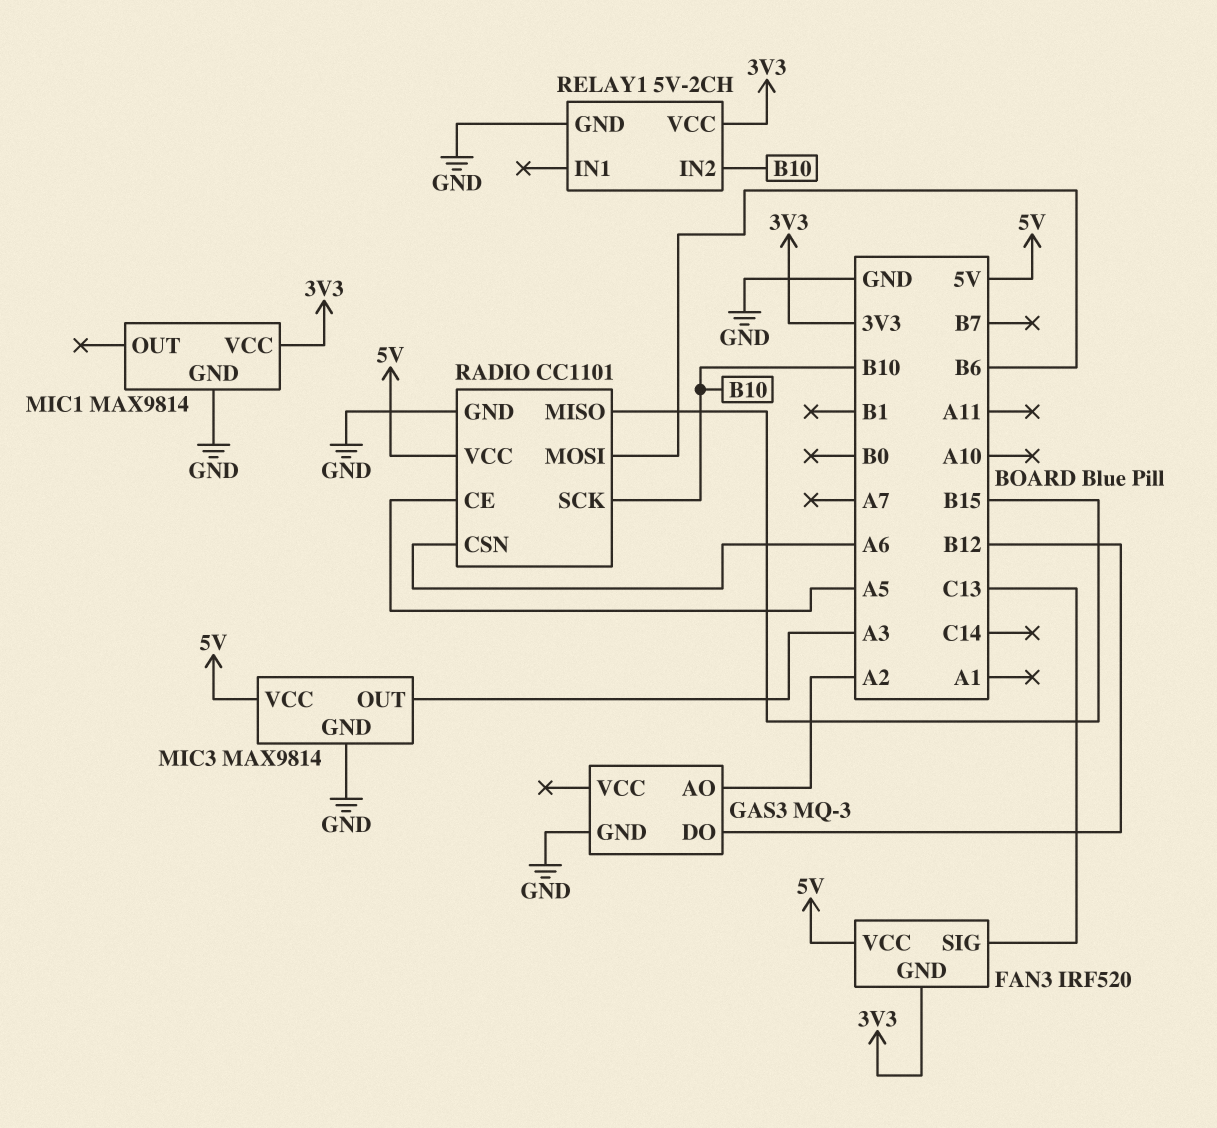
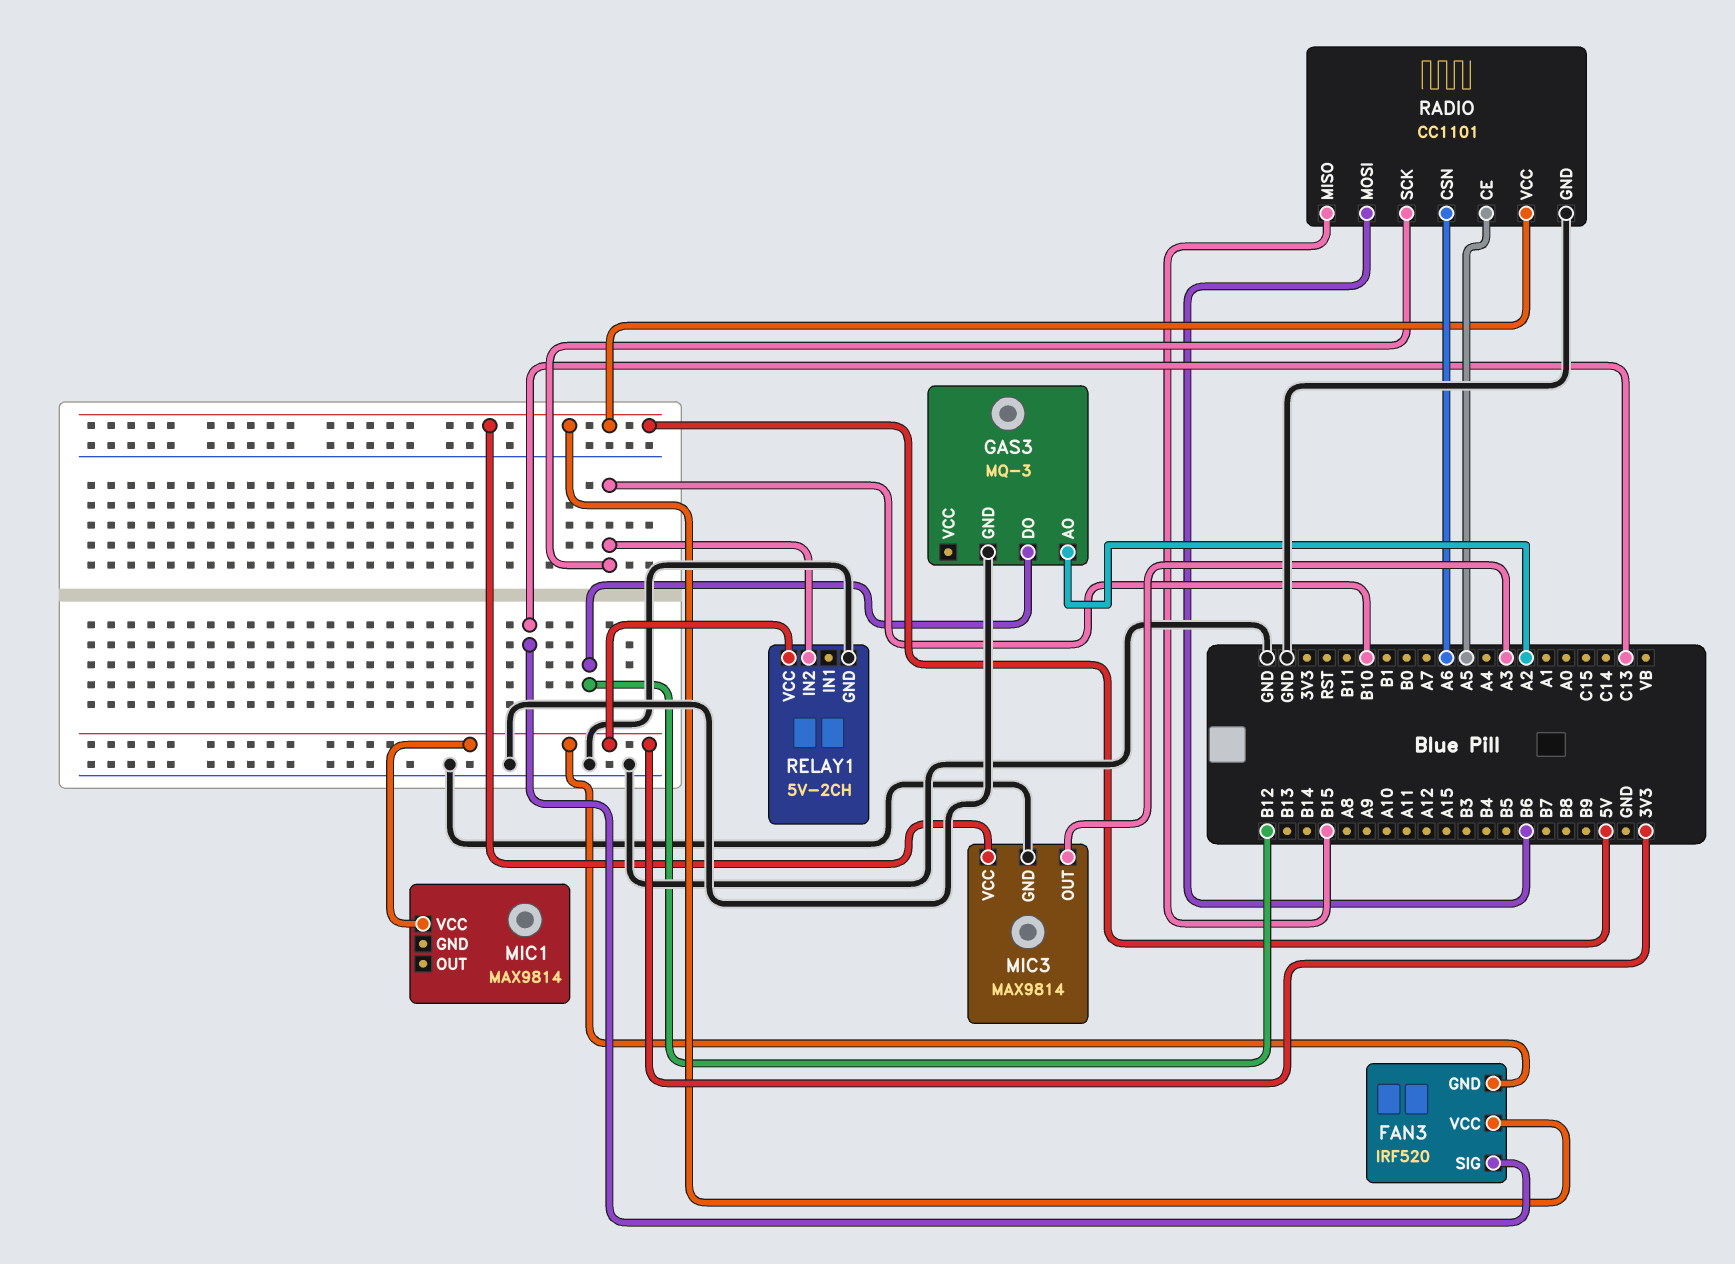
MIC1 pin GND: GND -> none

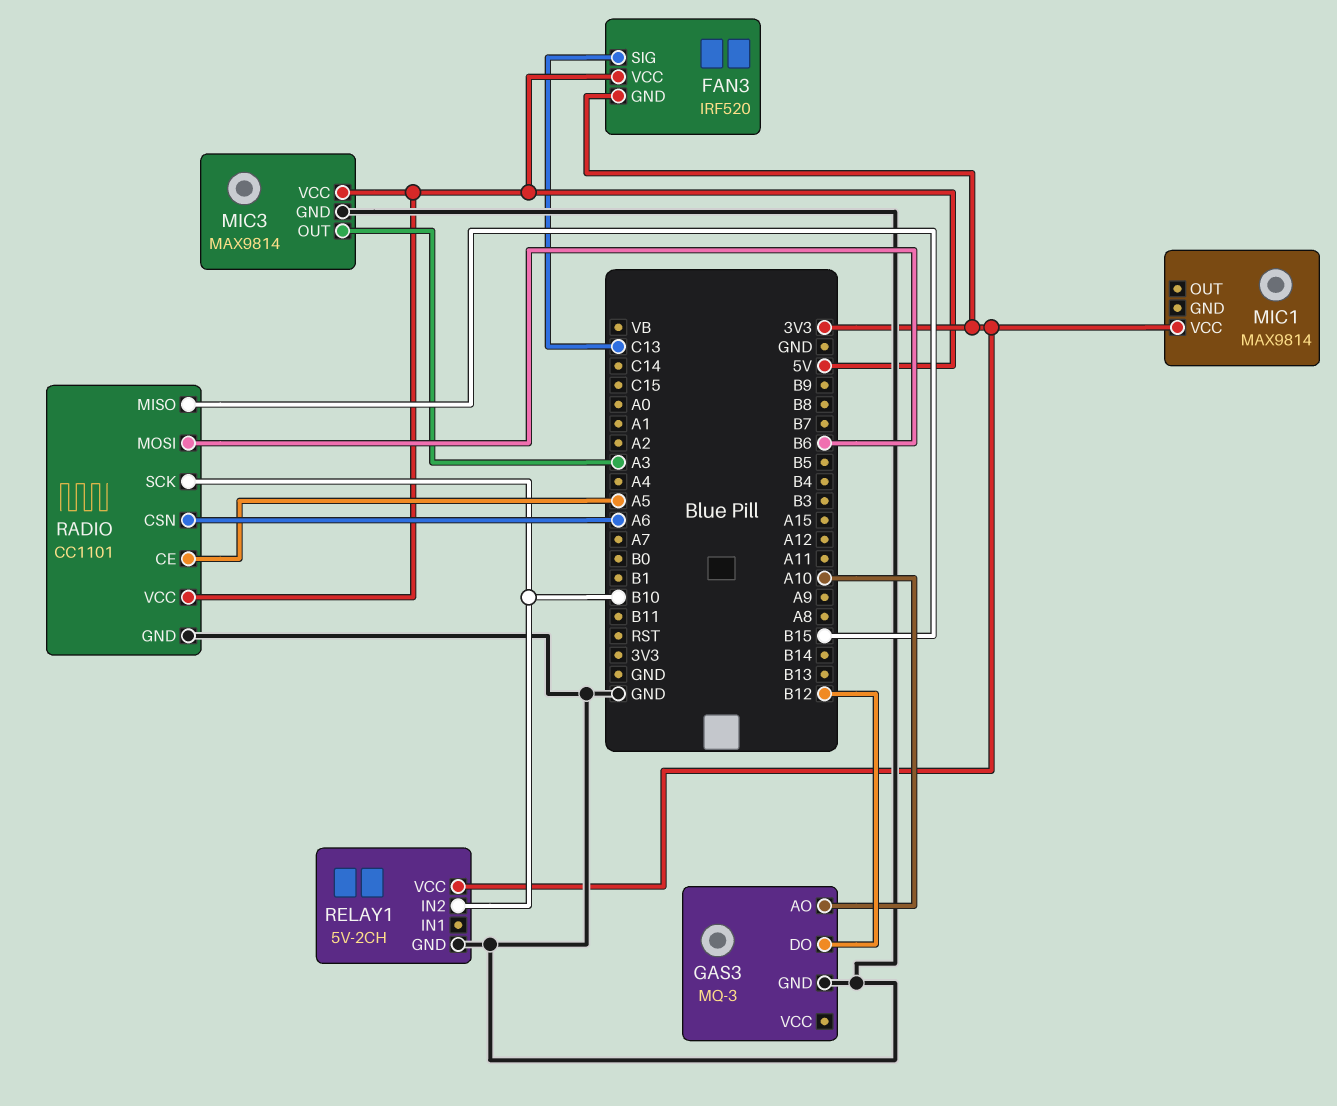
GAS3 pin AO: A2 -> A10

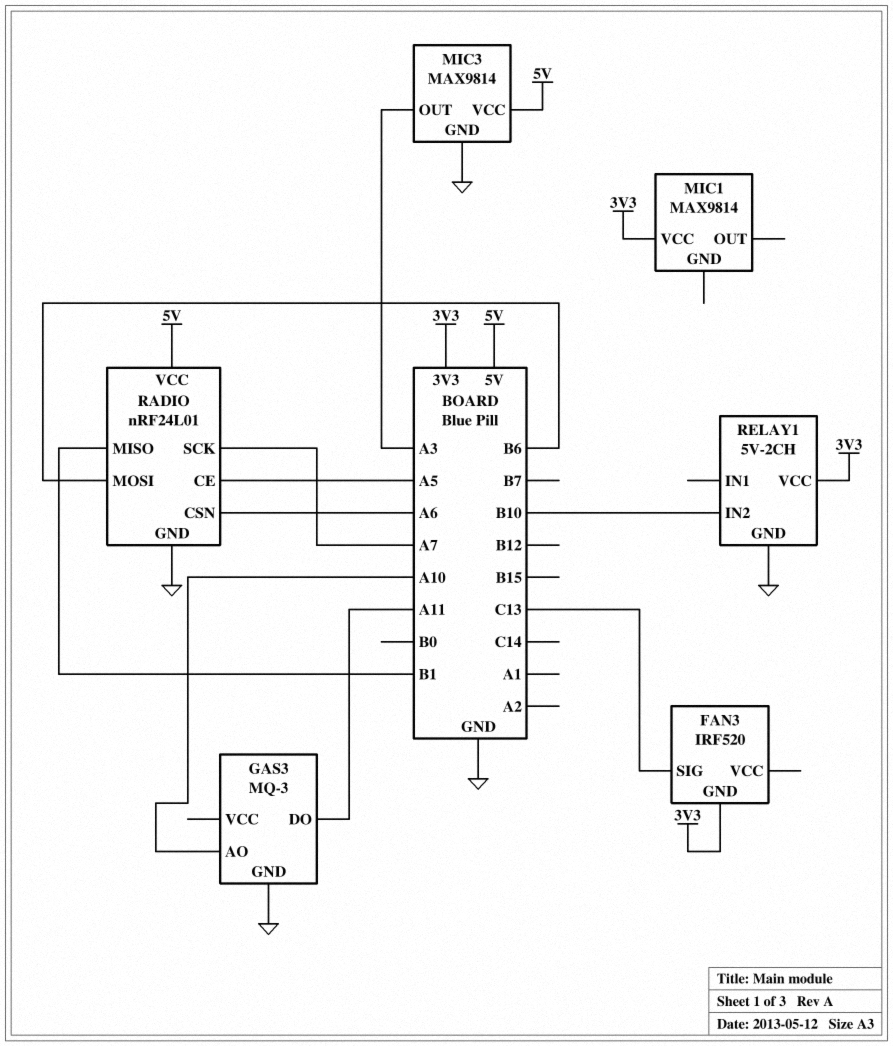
FAN3 pin VCC: 5V -> none
GAS3 pin DO: B12 -> A11
RADIO: CC1101 -> nRF24L01
RADIO pin MISO: B15 -> B1
RADIO pin SCK: B10 -> A7

